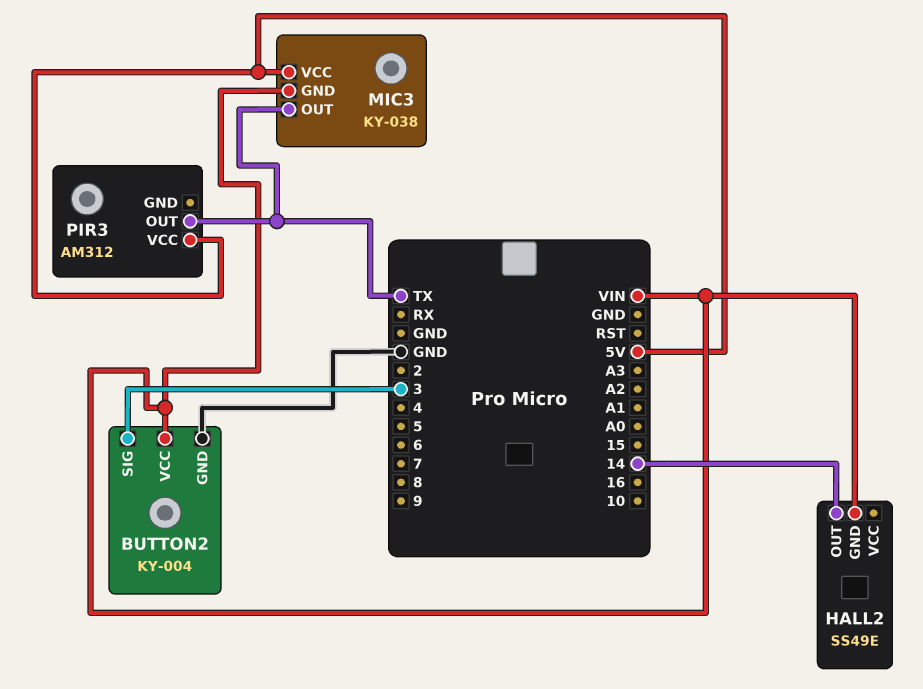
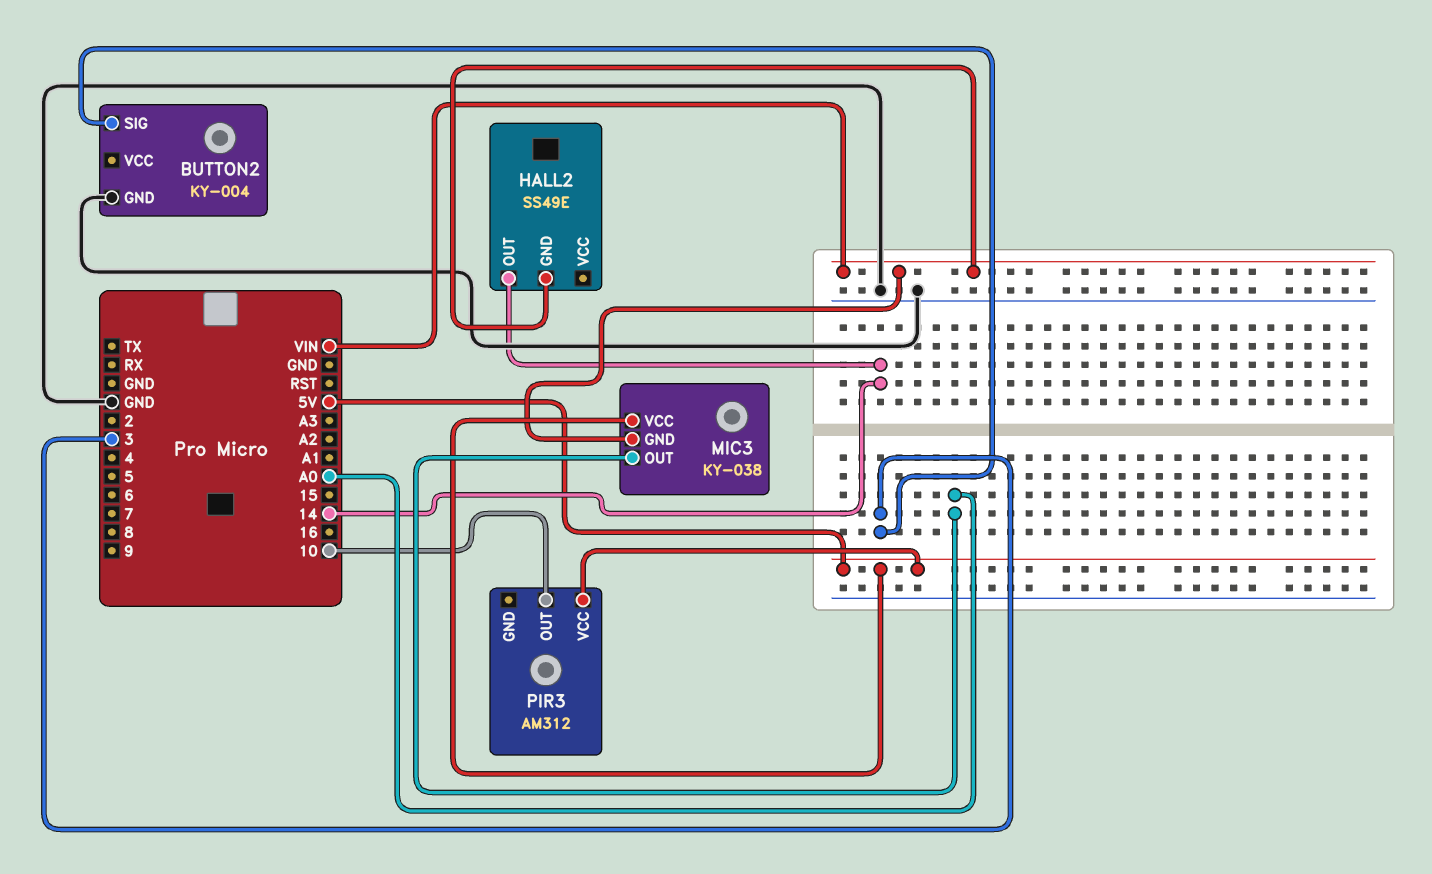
BUTTON2 pin VCC: VIN -> none
MIC3 pin OUT: TX -> A0
PIR3 pin OUT: TX -> 10

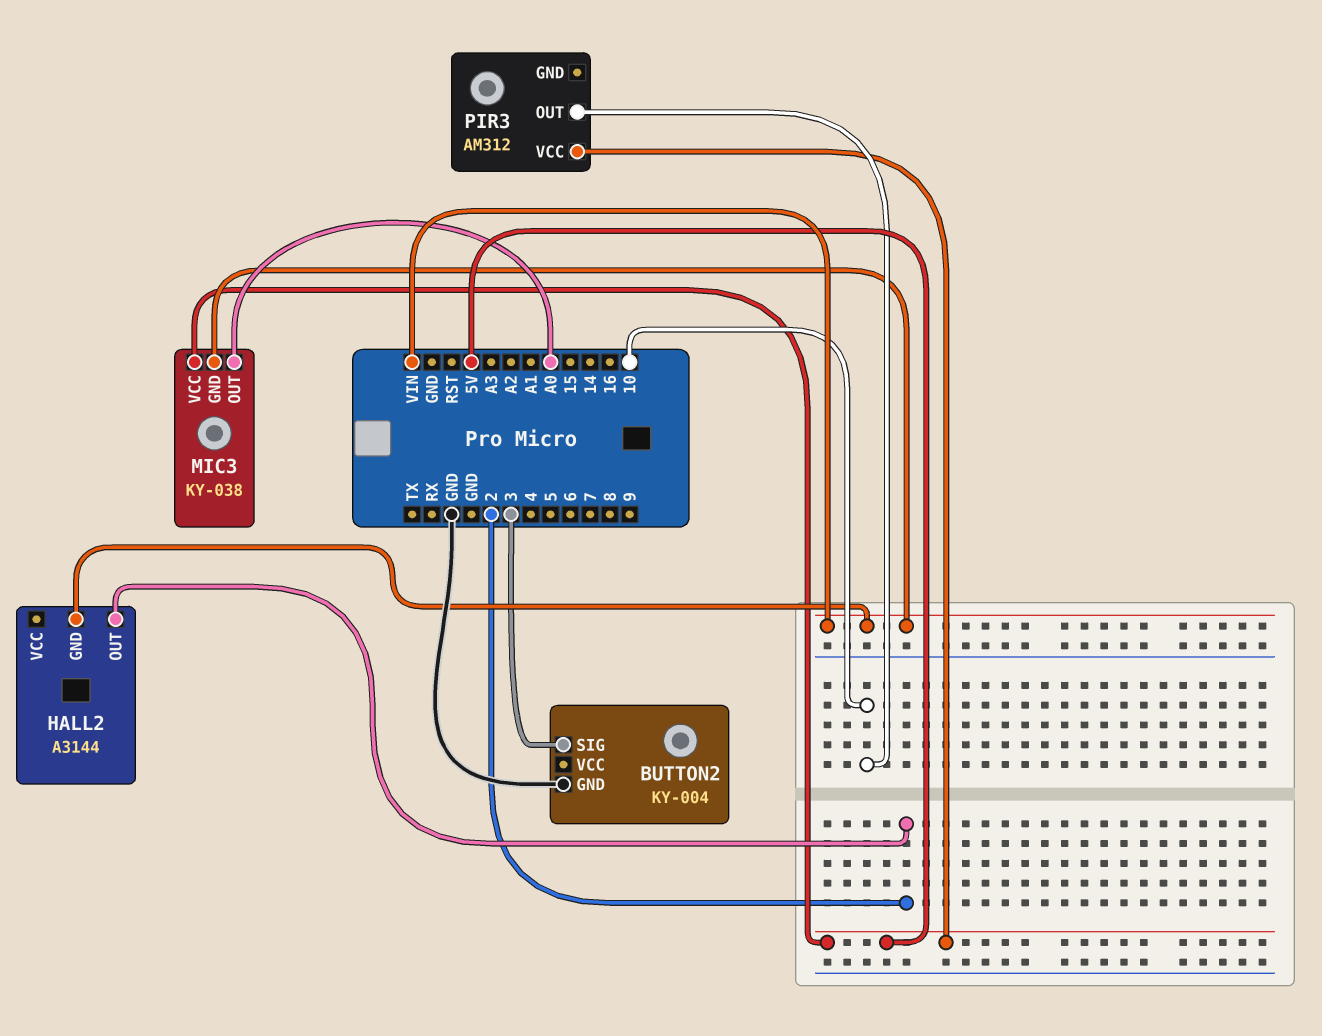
HALL2: SS49E -> A3144
HALL2 pin OUT: 14 -> 2

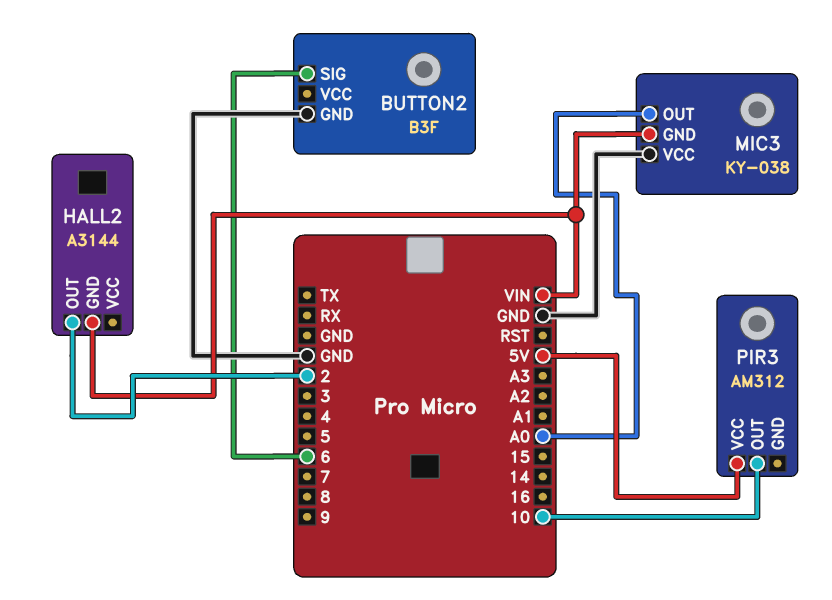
BUTTON2: KY-004 -> B3F
BUTTON2 pin SIG: 3 -> 6
MIC3 pin VCC: 5V -> GND

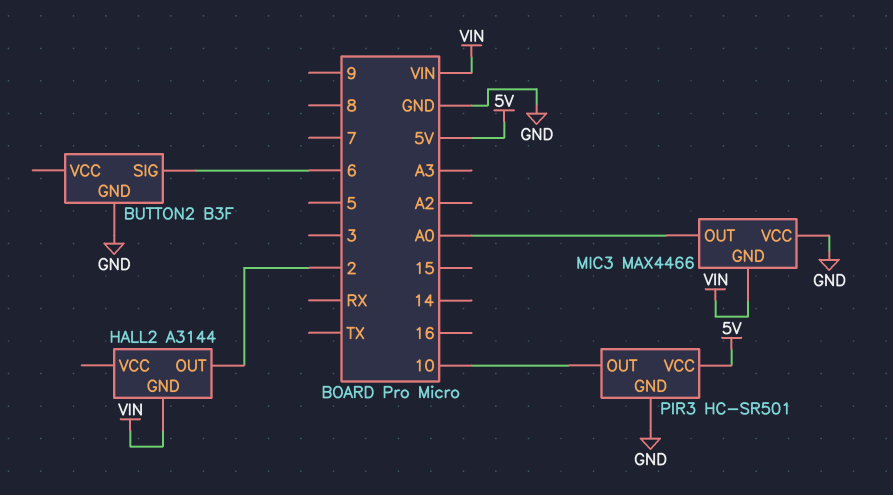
MIC3: KY-038 -> MAX4466
PIR3: AM312 -> HC-SR501
PIR3 pin GND: none -> GND

